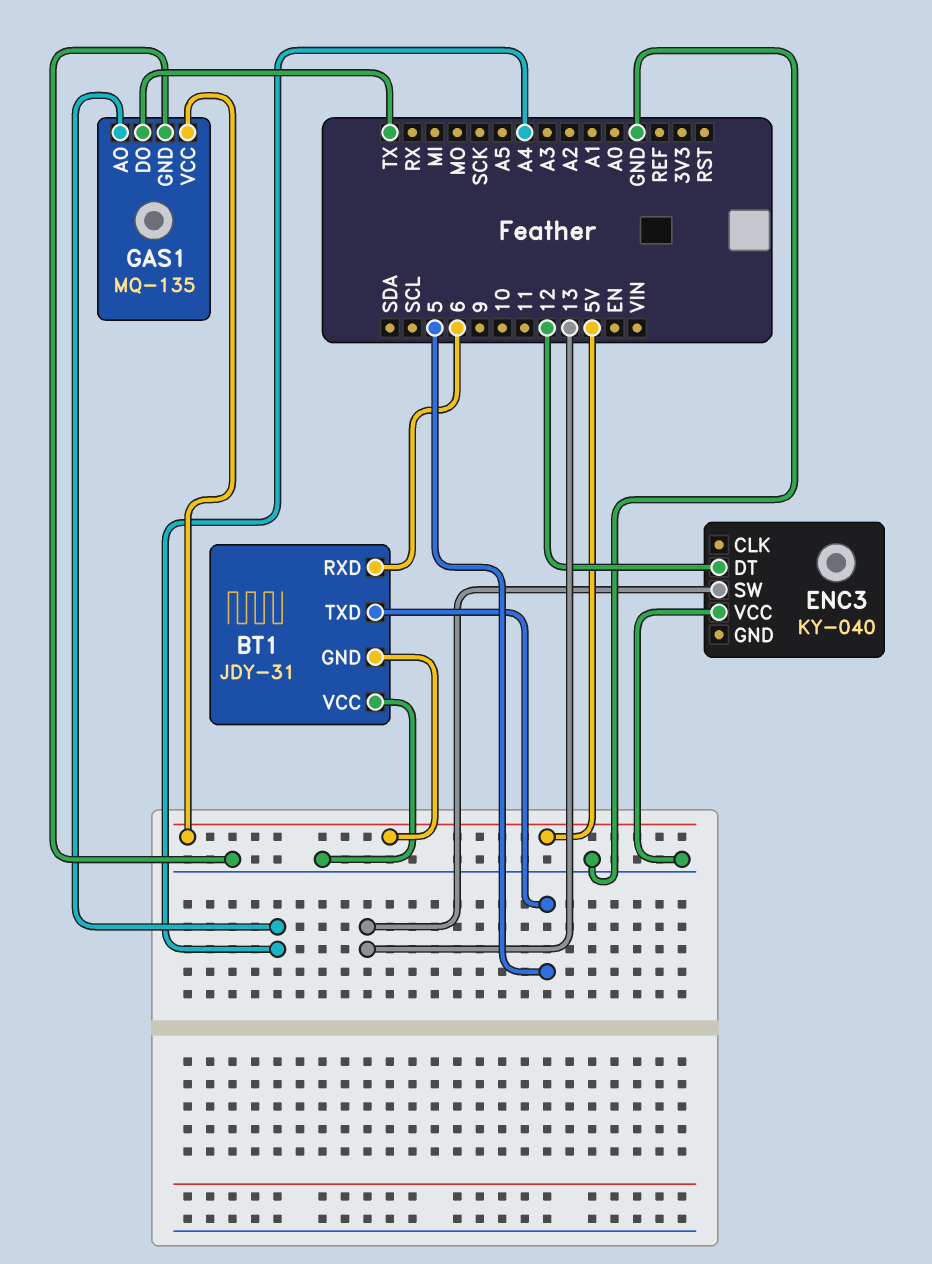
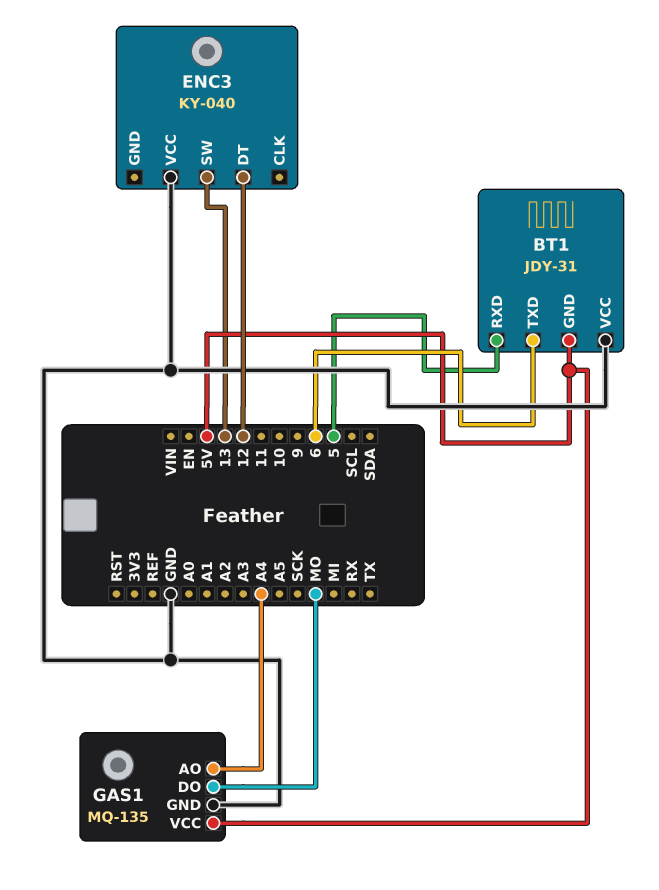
BT1 pin RXD: 6 -> 5
BT1 pin TXD: 5 -> 6
GAS1 pin DO: TX -> MO

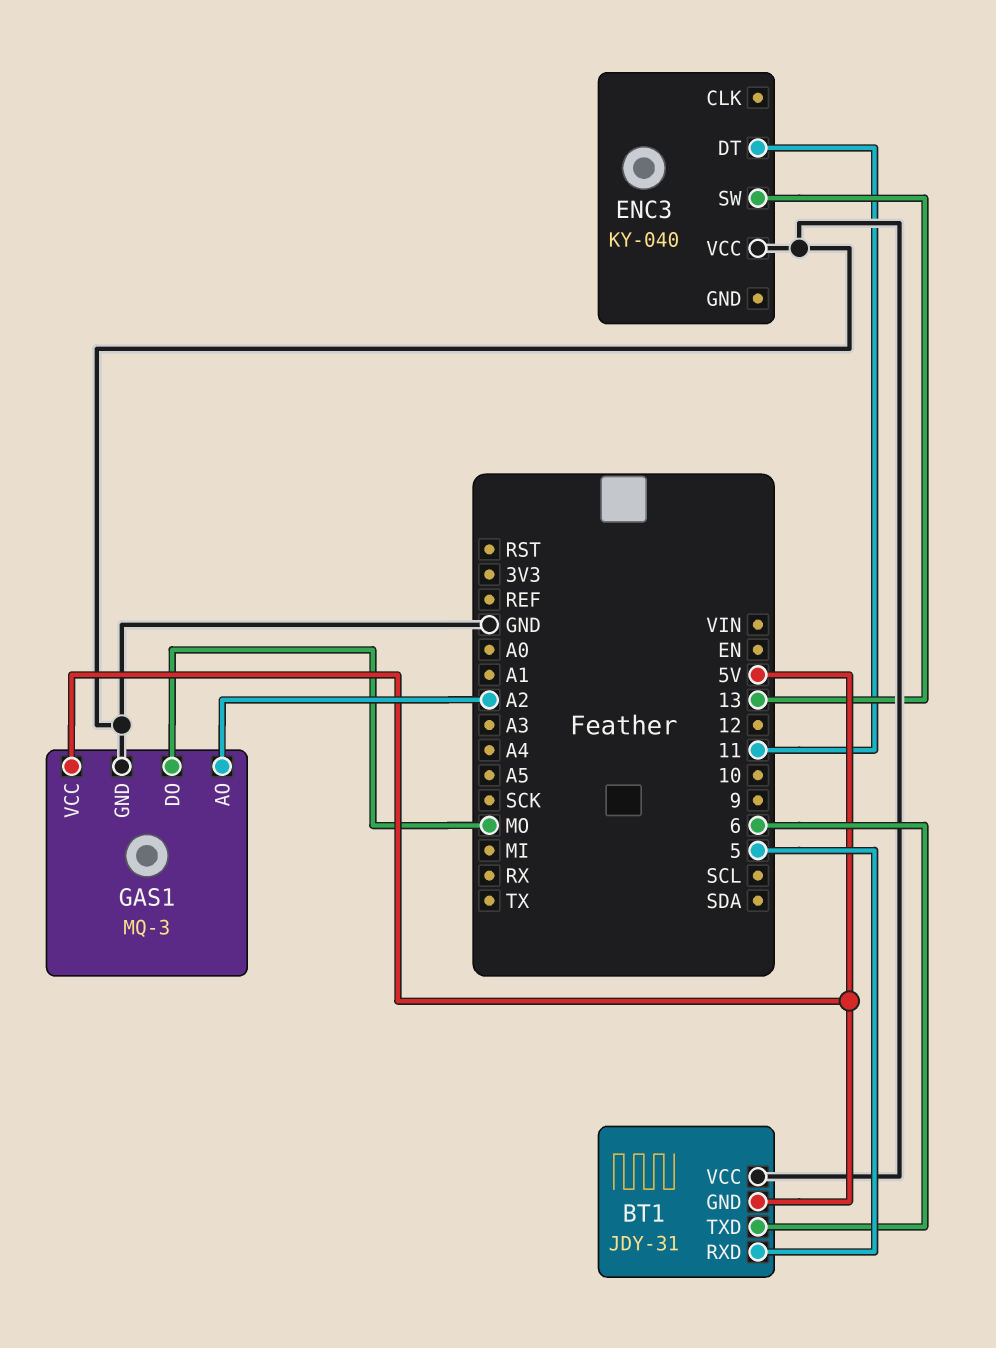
ENC3 pin DT: 12 -> 11
GAS1: MQ-135 -> MQ-3
GAS1 pin AO: A4 -> A2

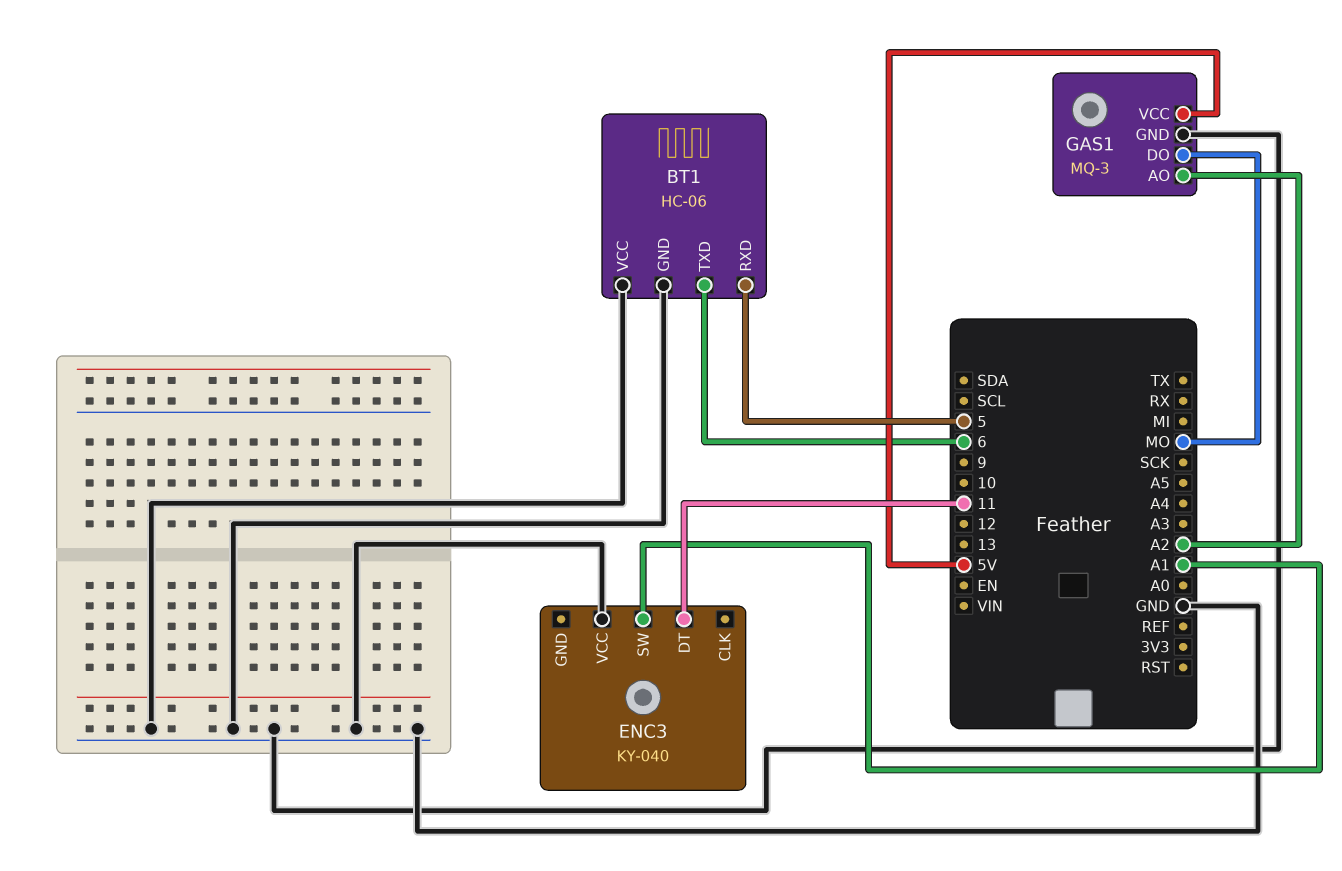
BT1: JDY-31 -> HC-06
BT1 pin GND: 5V -> GND
ENC3 pin SW: 13 -> A1

